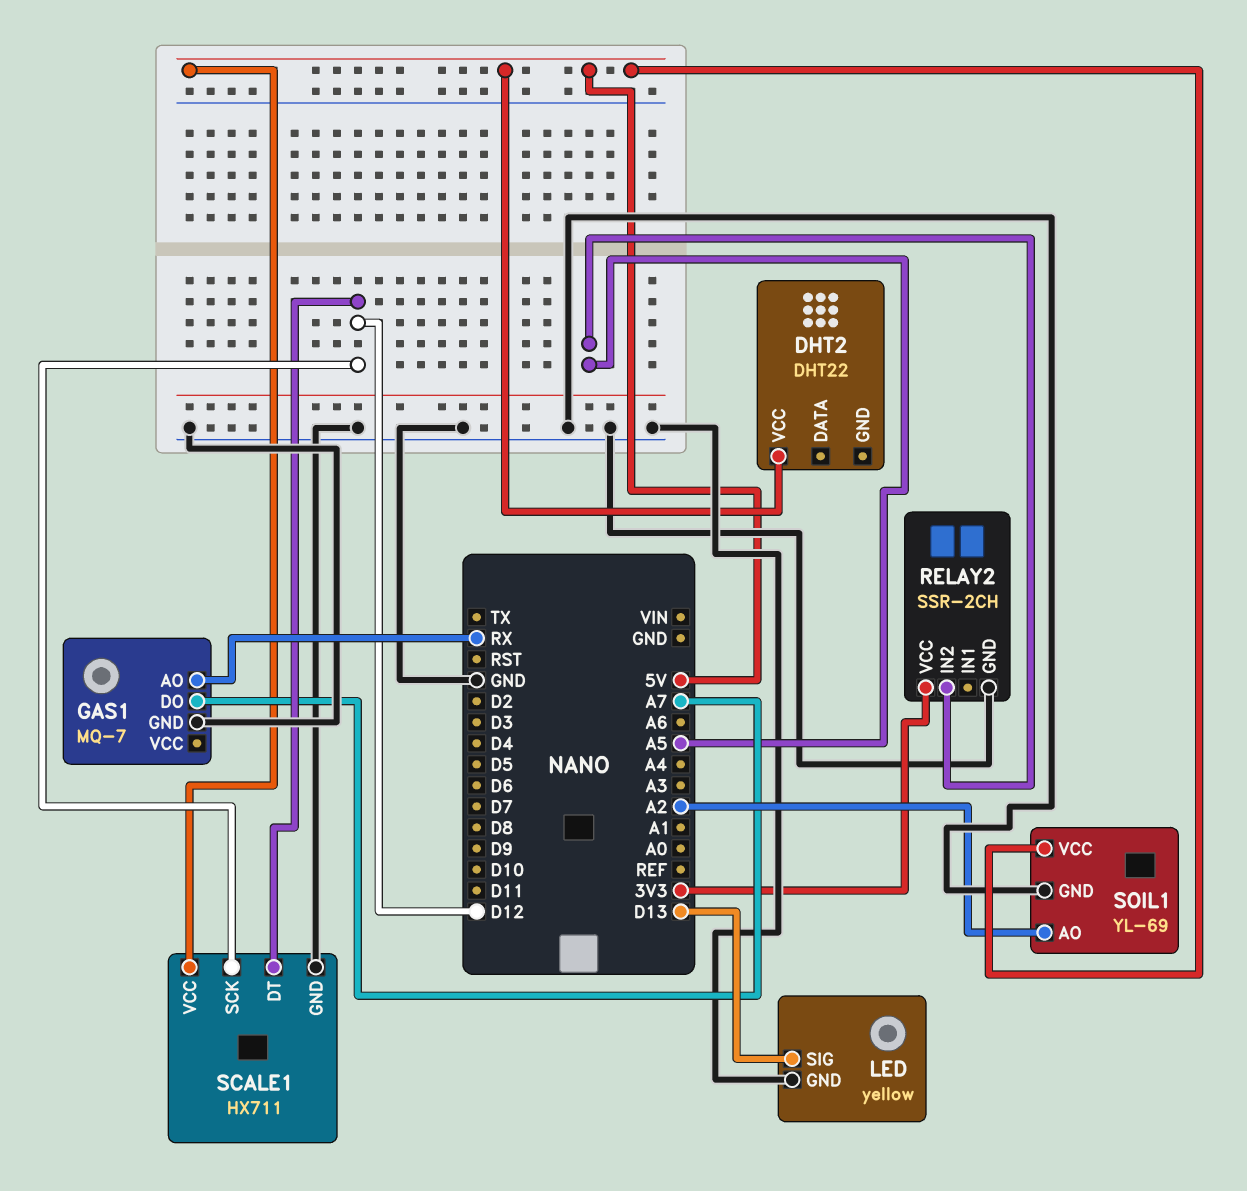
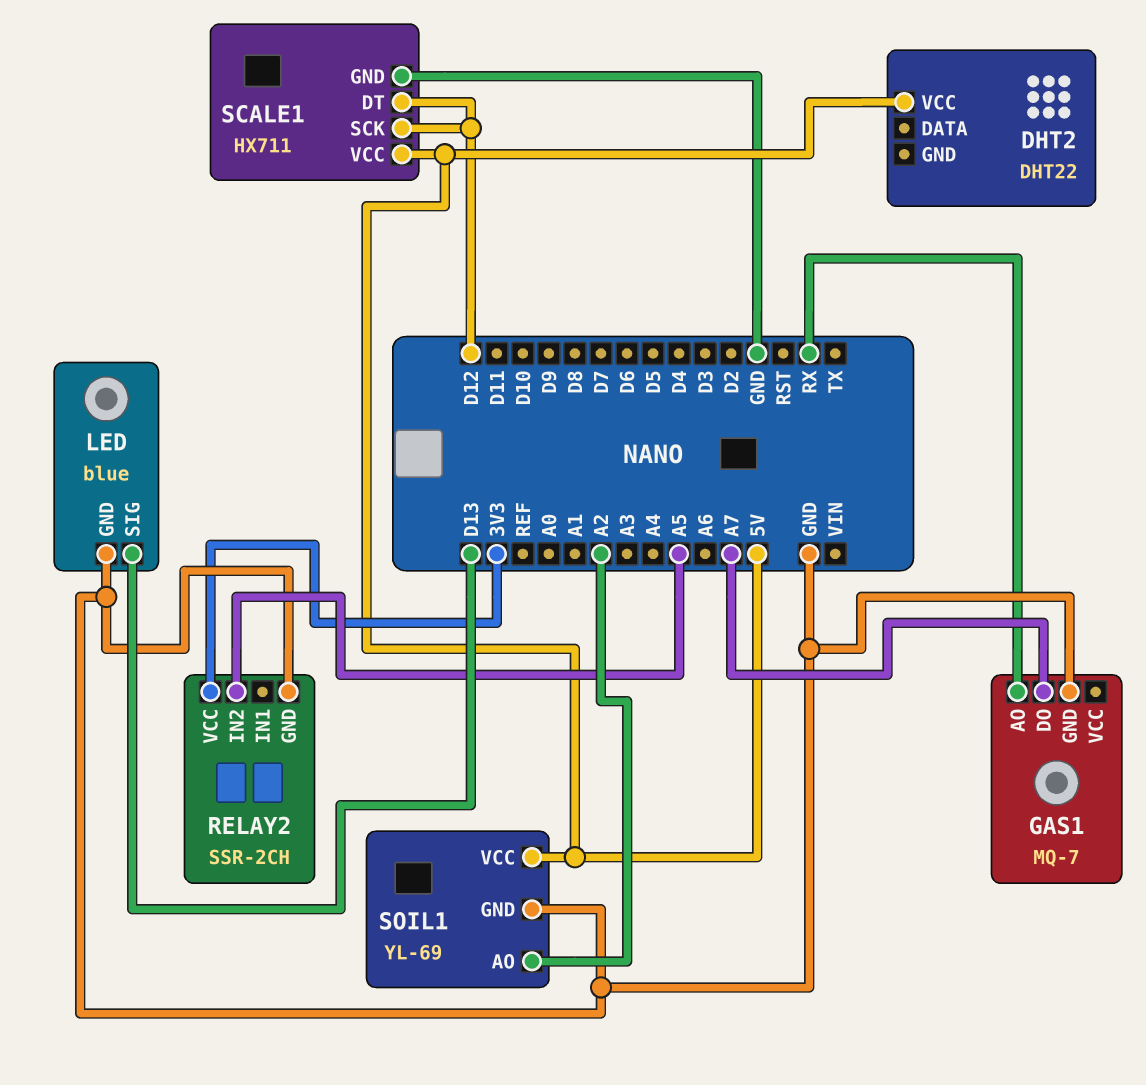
LED: yellow -> blue

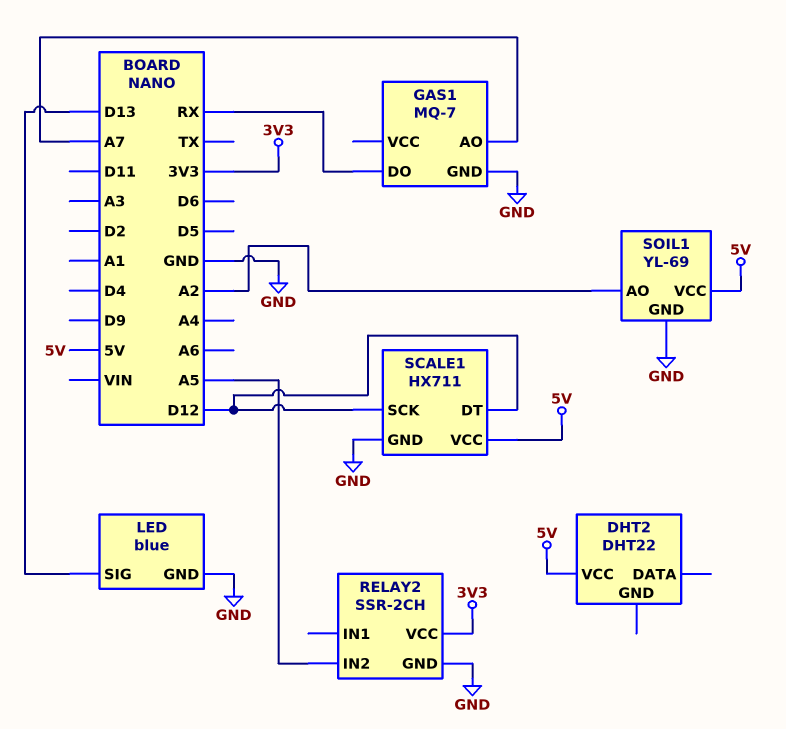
GAS1 pin AO: RX -> A7
GAS1 pin DO: A7 -> RX

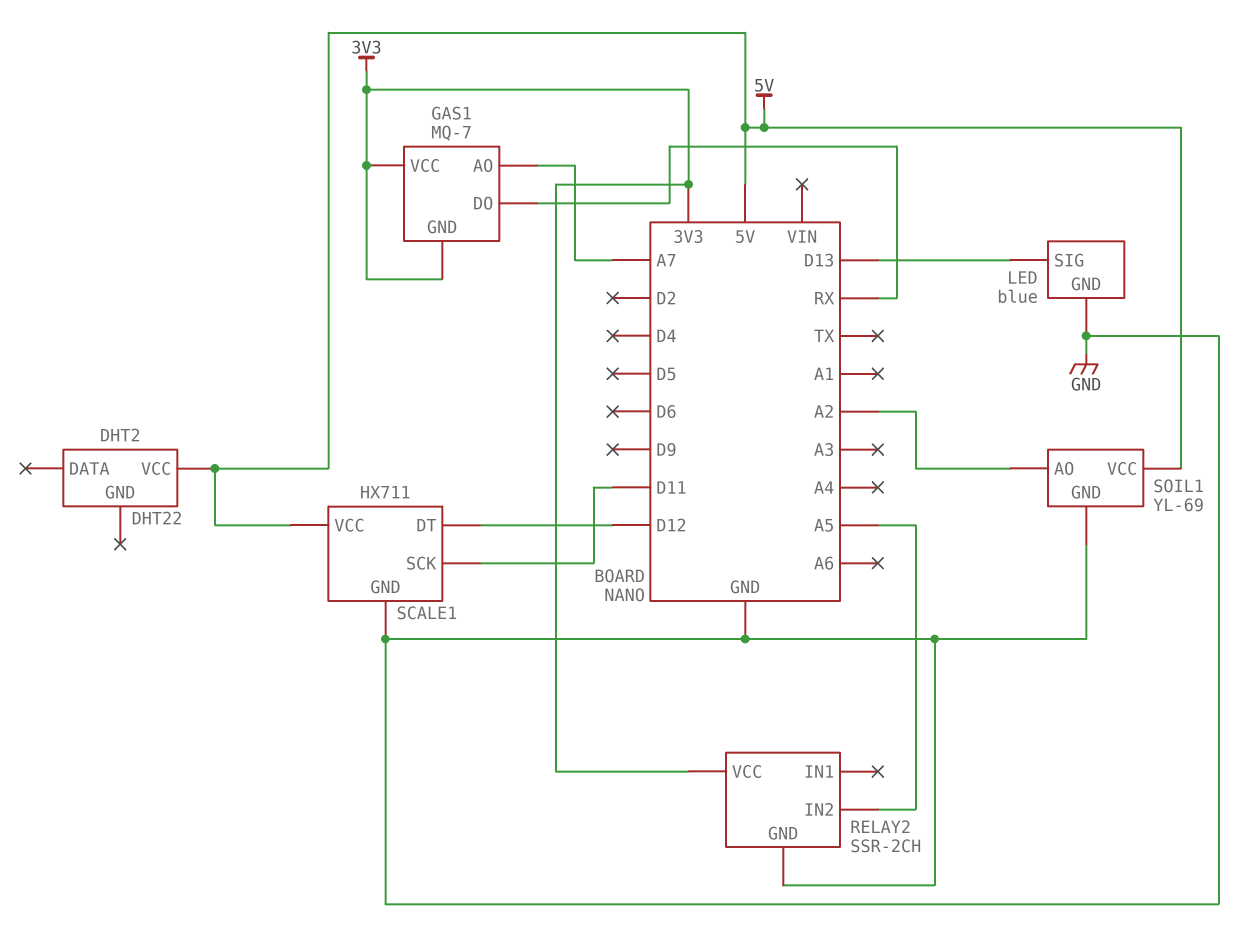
GAS1 pin GND: GND -> 3V3
GAS1 pin VCC: none -> 3V3
SCALE1 pin SCK: D12 -> D11

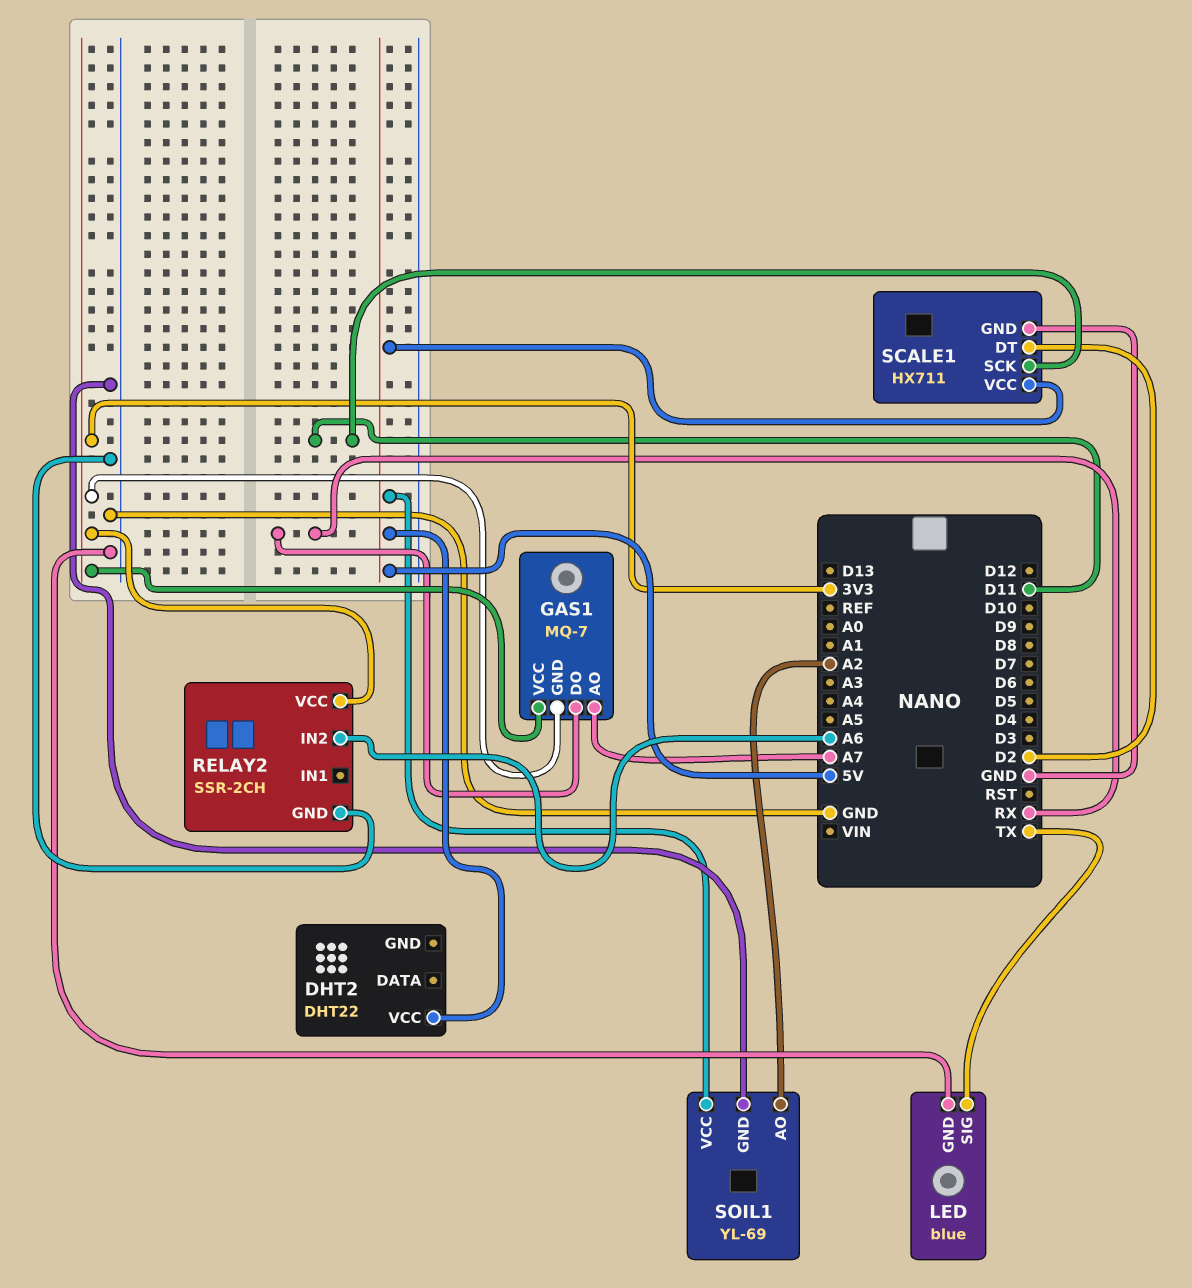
LED pin SIG: D13 -> TX
RELAY2 pin IN2: A5 -> A6
SCALE1 pin DT: D12 -> D2

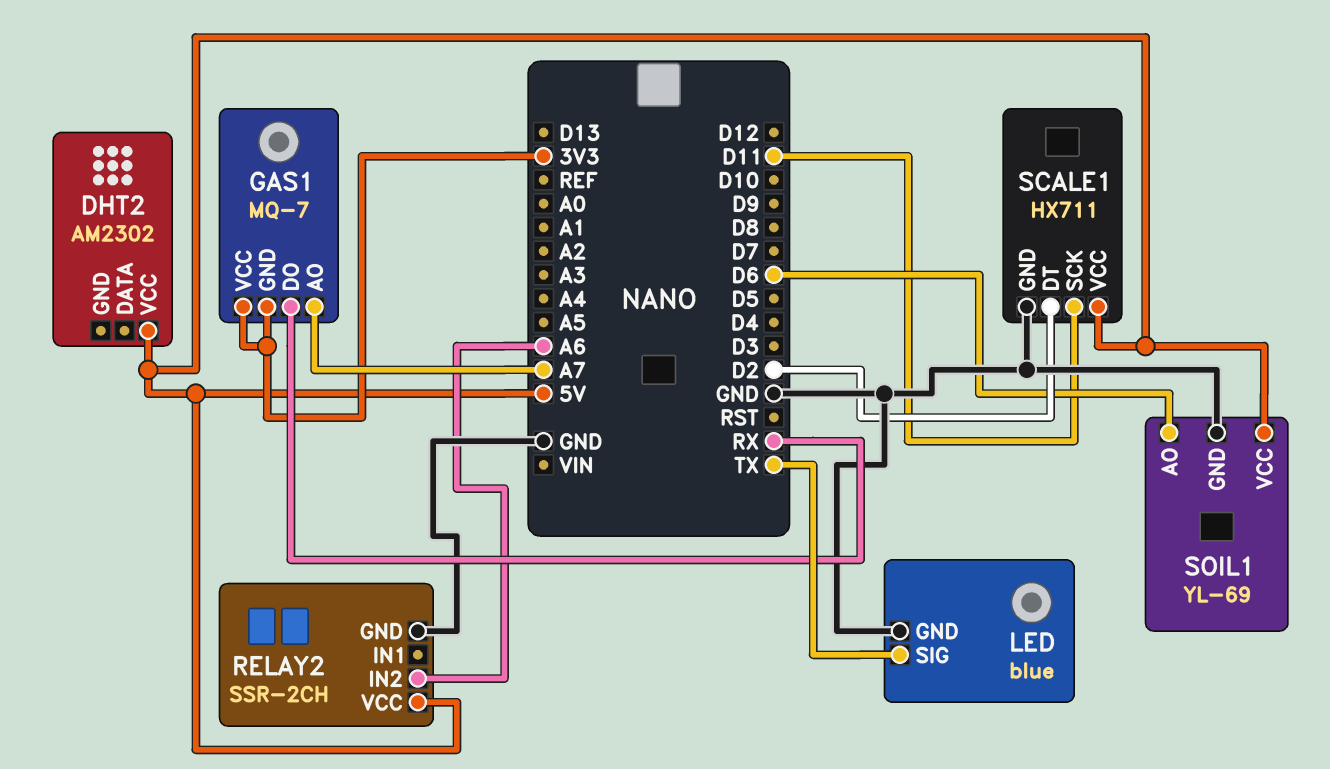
DHT2: DHT22 -> AM2302
RELAY2 pin VCC: 3V3 -> 5V
SOIL1 pin AO: A2 -> D6

